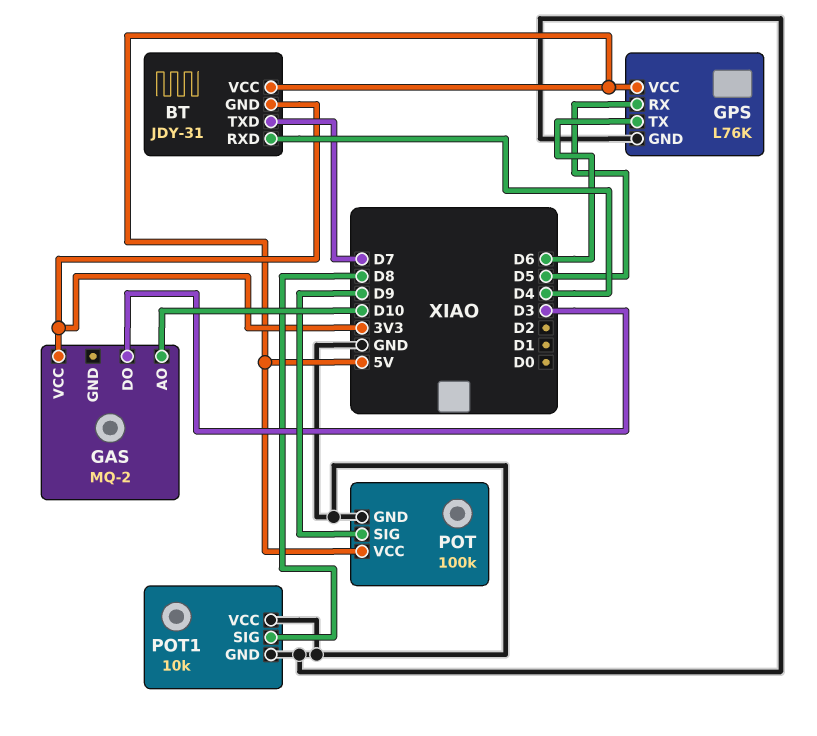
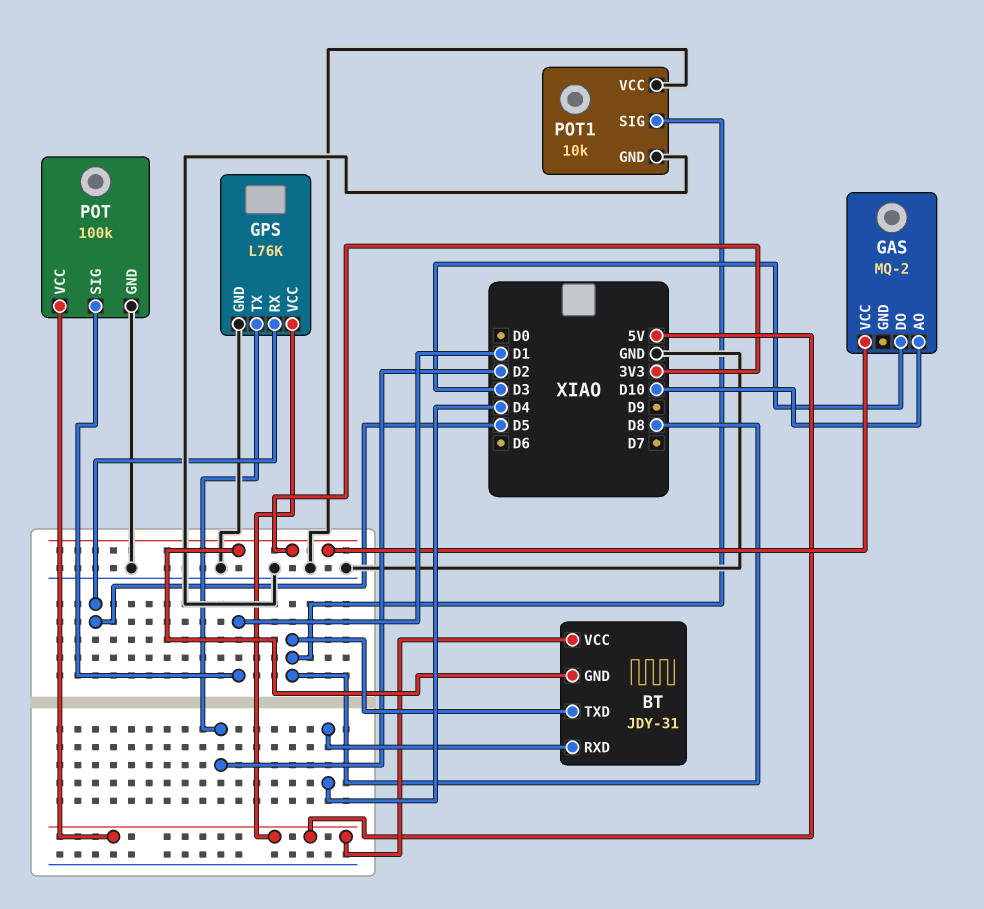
BT pin TXD: D7 -> D8
GPS pin TX: D6 -> D2
POT pin SIG: D9 -> D1

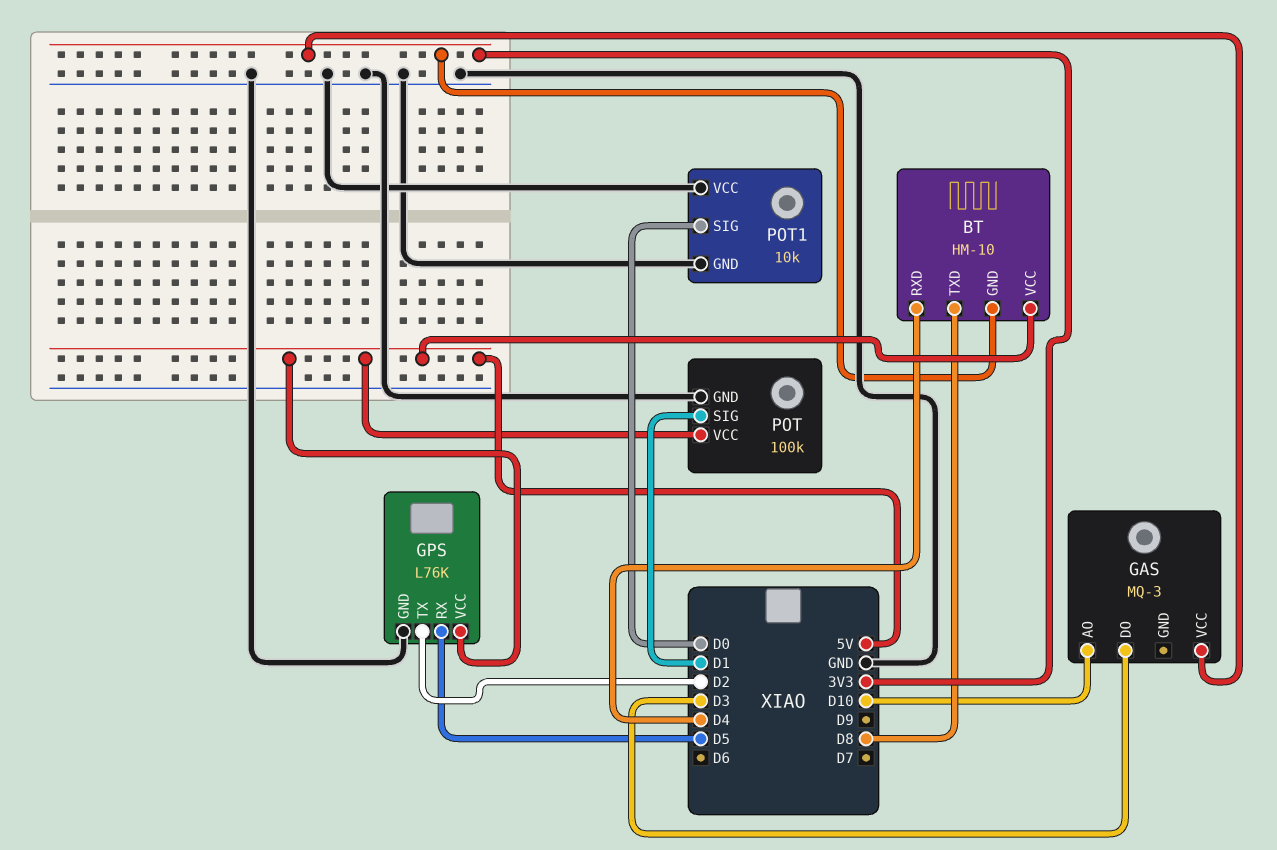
BT: JDY-31 -> HM-10
GAS: MQ-2 -> MQ-3
POT1 pin SIG: D8 -> D0

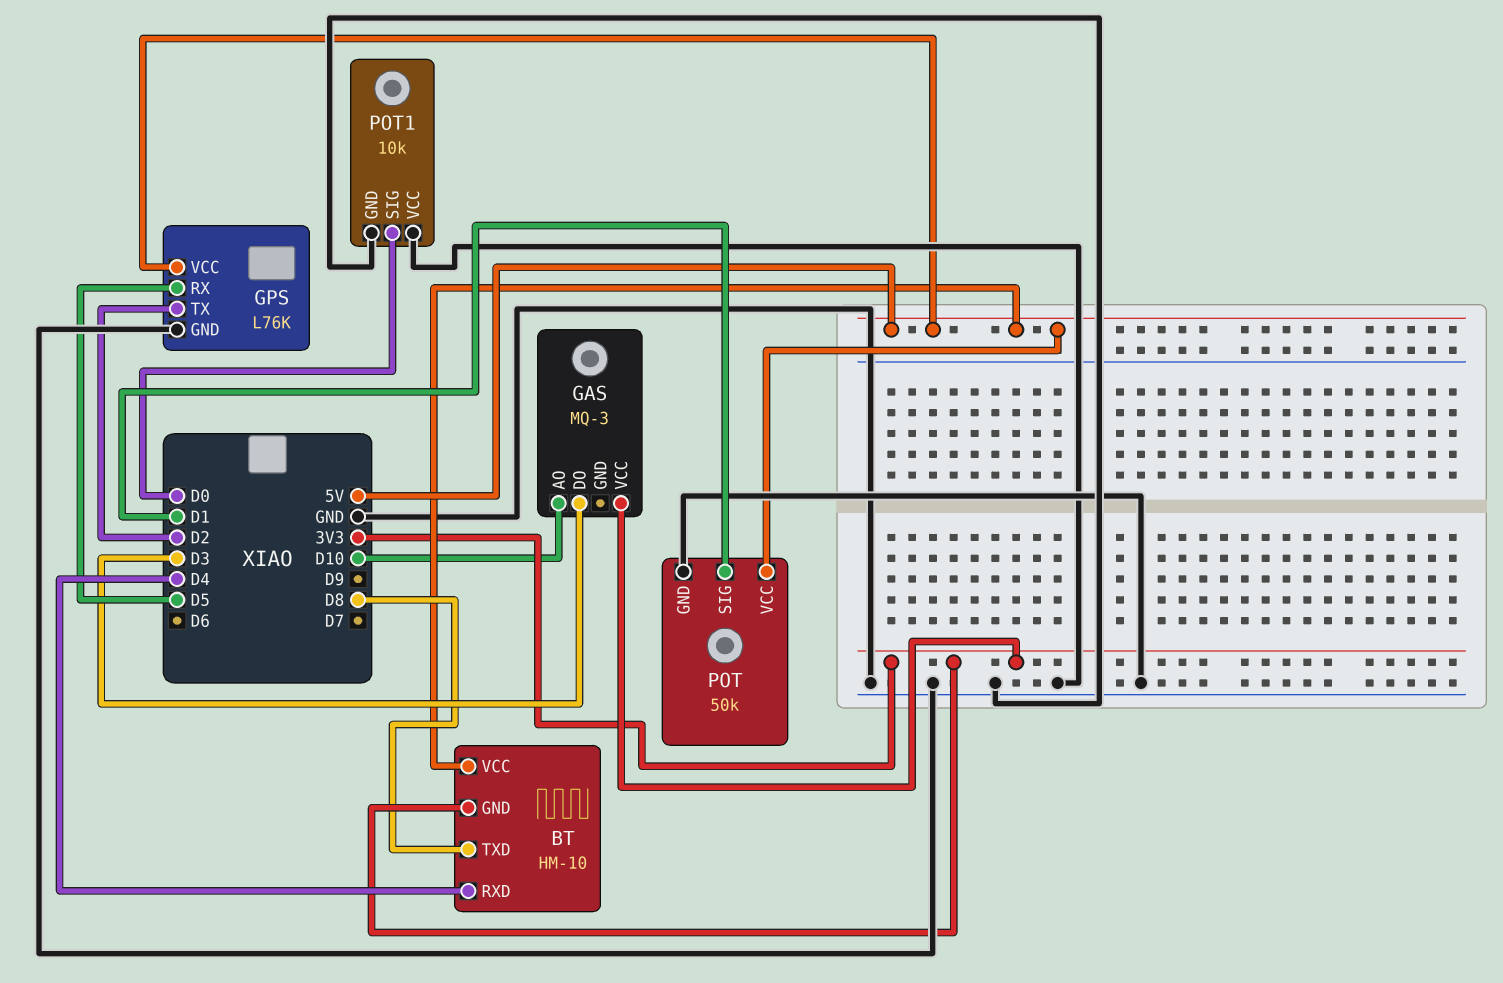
POT: 100k -> 50k

